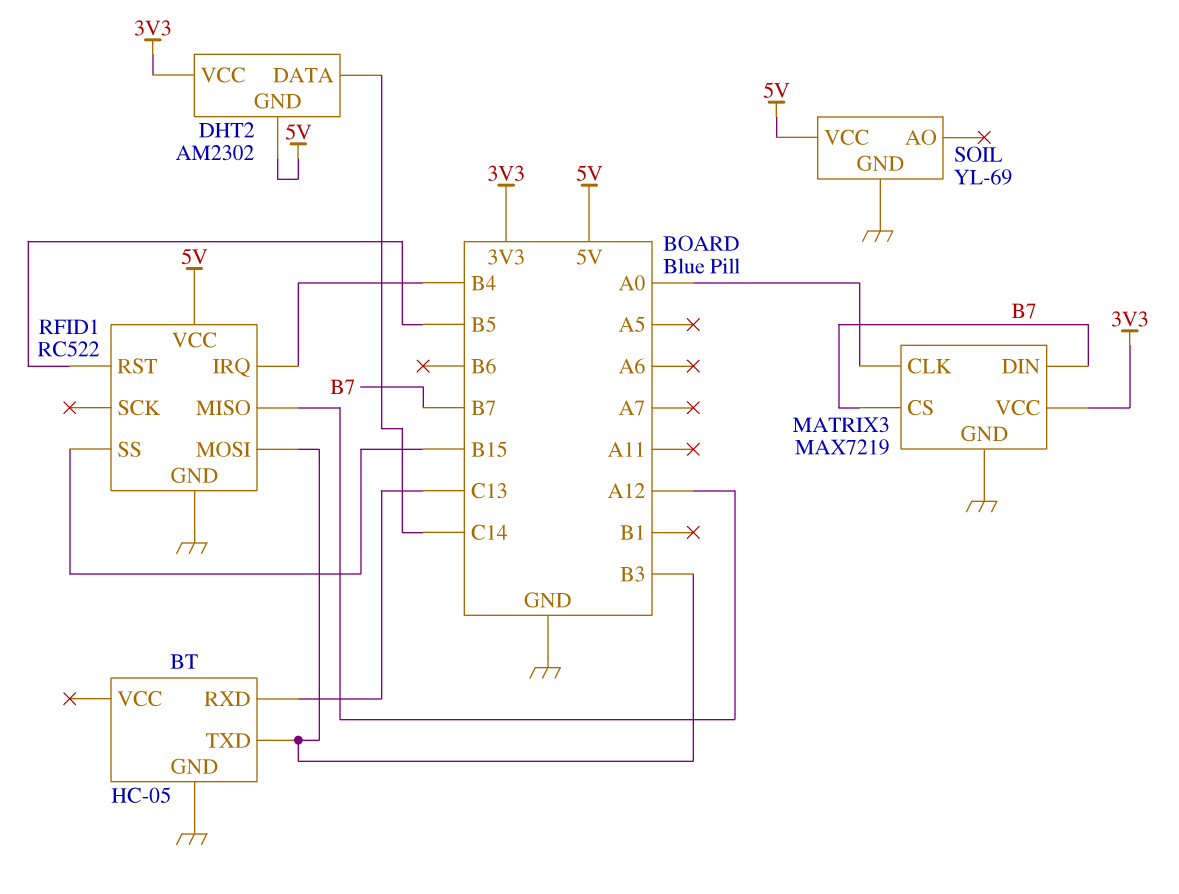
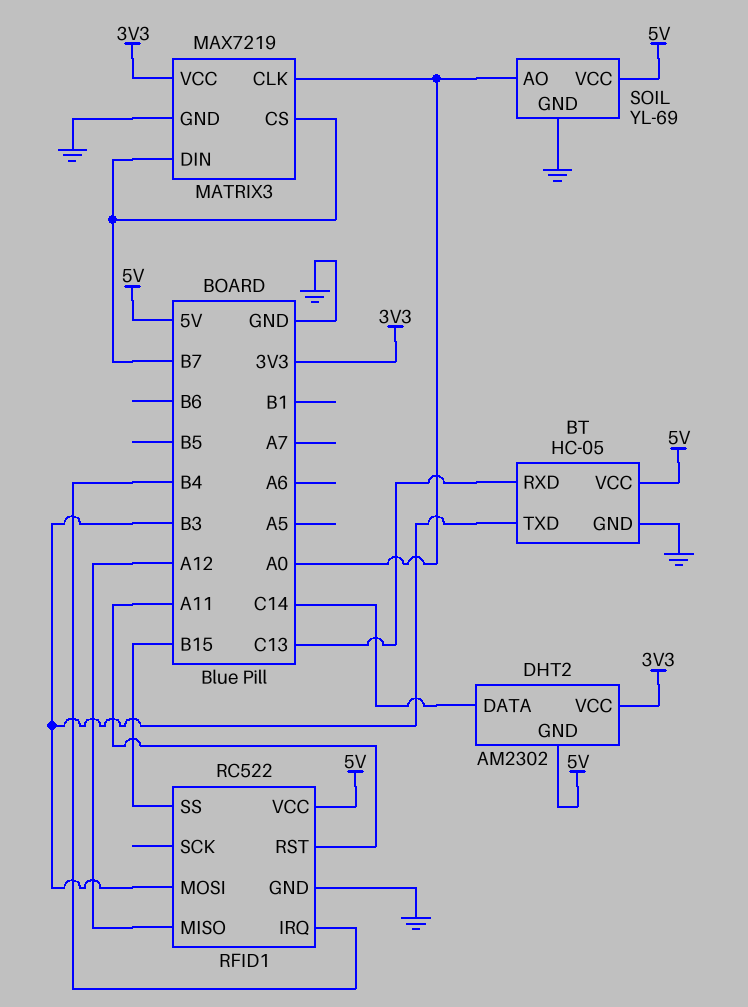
BT pin VCC: none -> 5V
RFID1 pin RST: B5 -> A11
SOIL pin AO: none -> A0

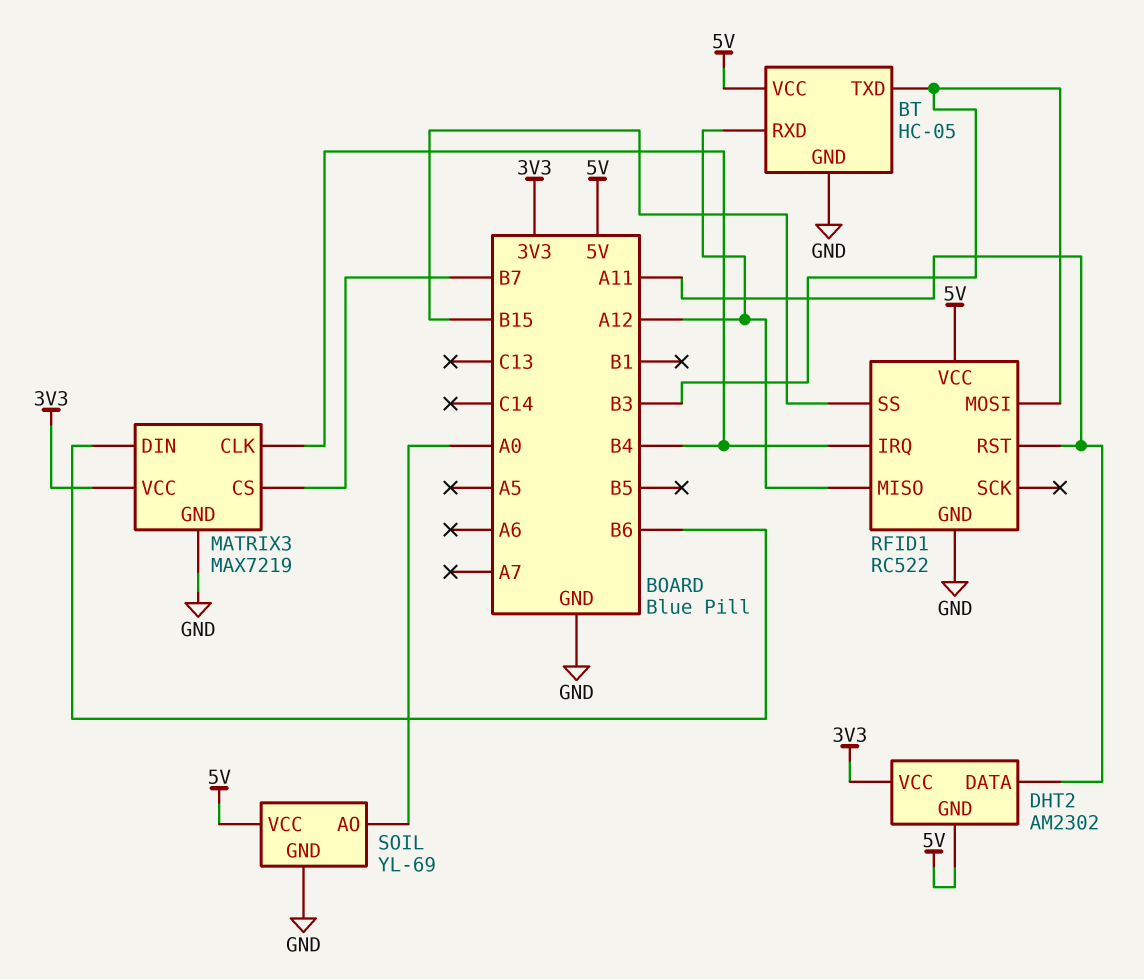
BT pin RXD: C13 -> A12
DHT2 pin DATA: C14 -> A11
MATRIX3 pin CLK: A0 -> B4
MATRIX3 pin DIN: B7 -> B6

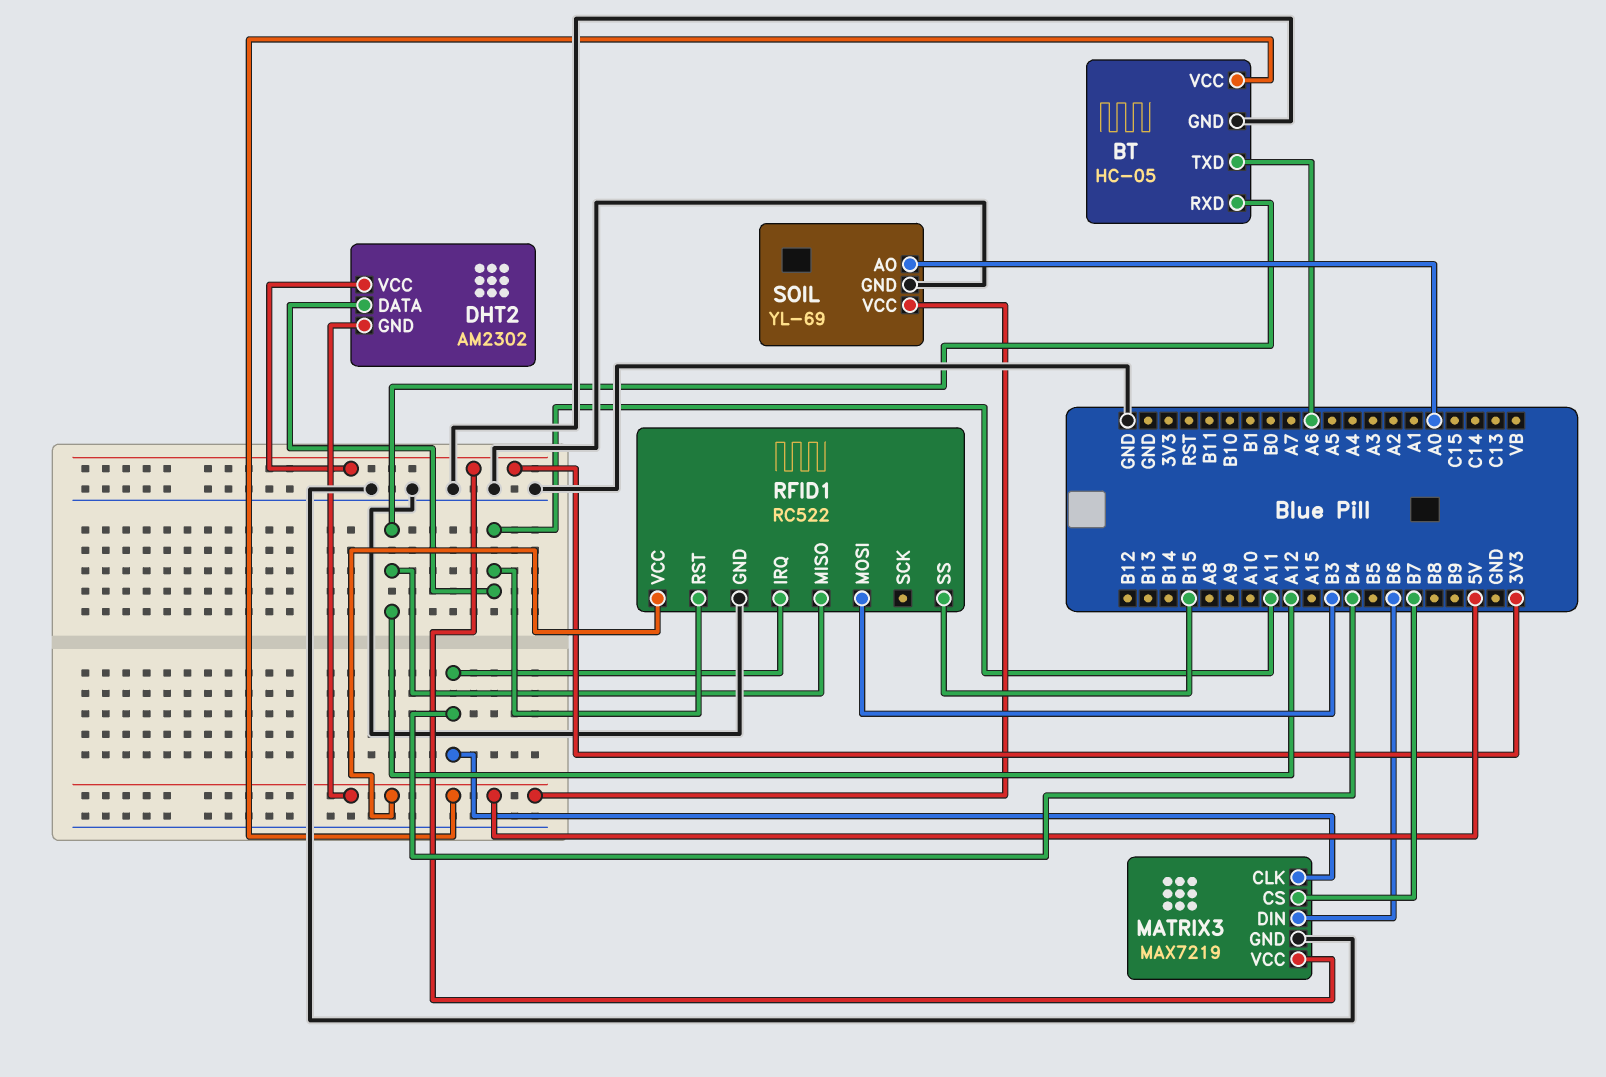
BT pin TXD: B3 -> A6

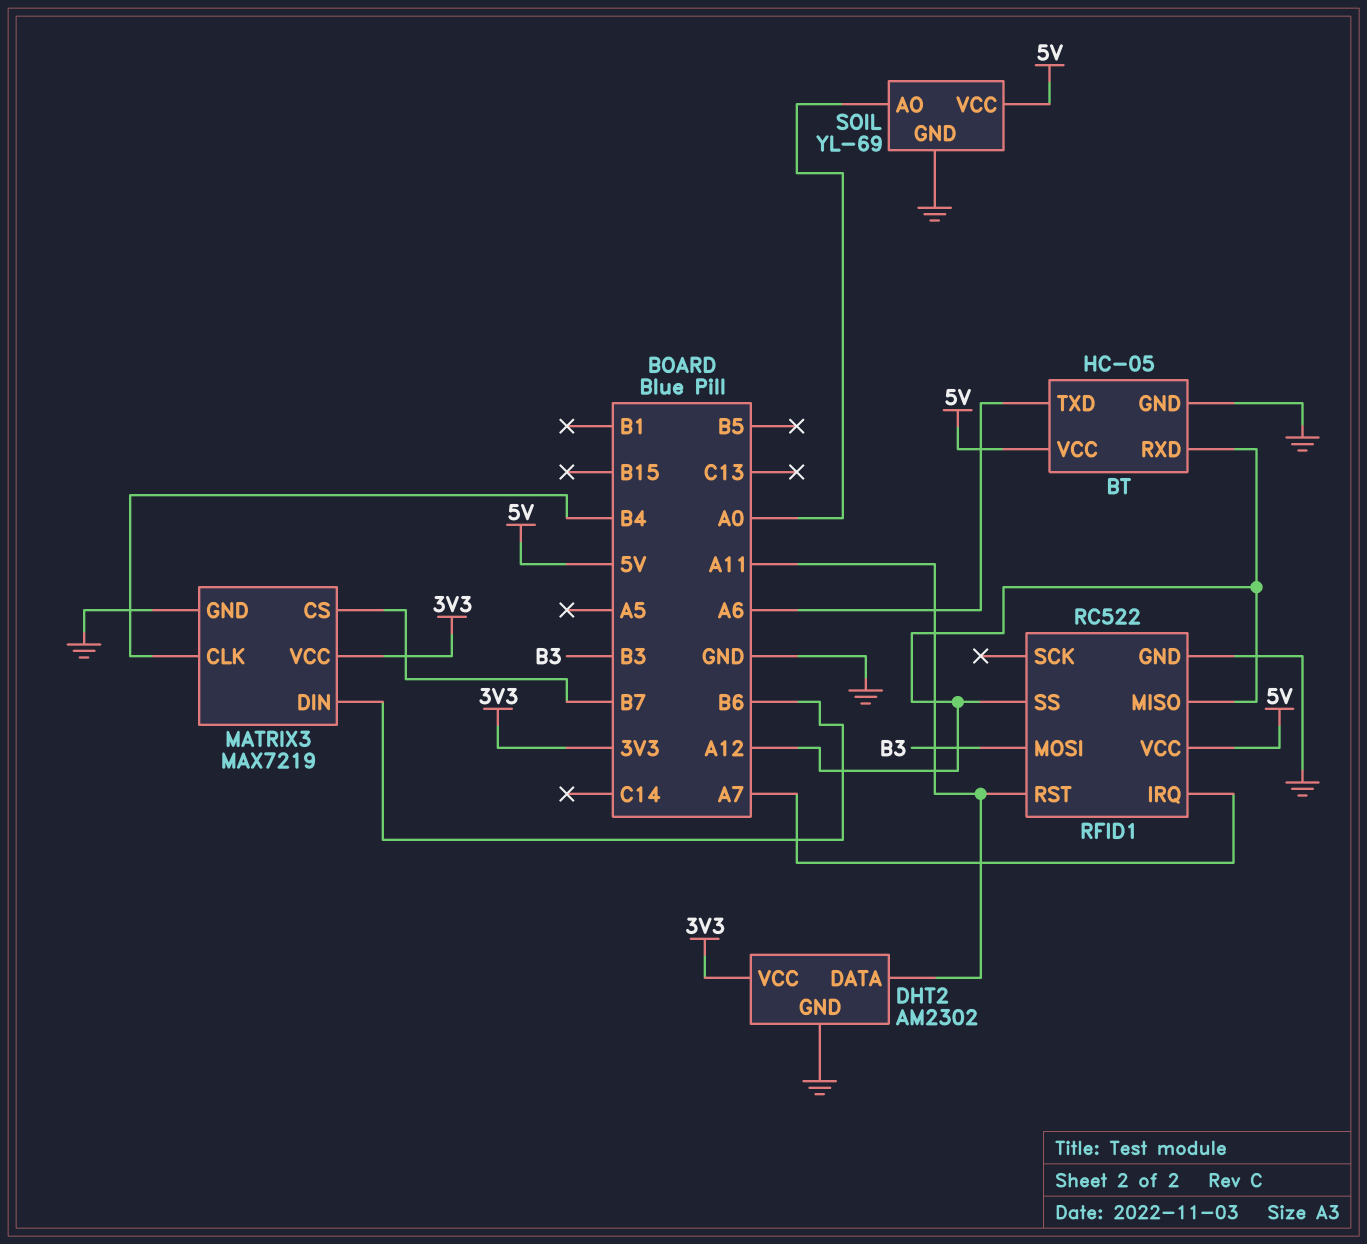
DHT2 pin GND: 5V -> GND
RFID1 pin IRQ: B4 -> A7
RFID1 pin SS: B15 -> A12

